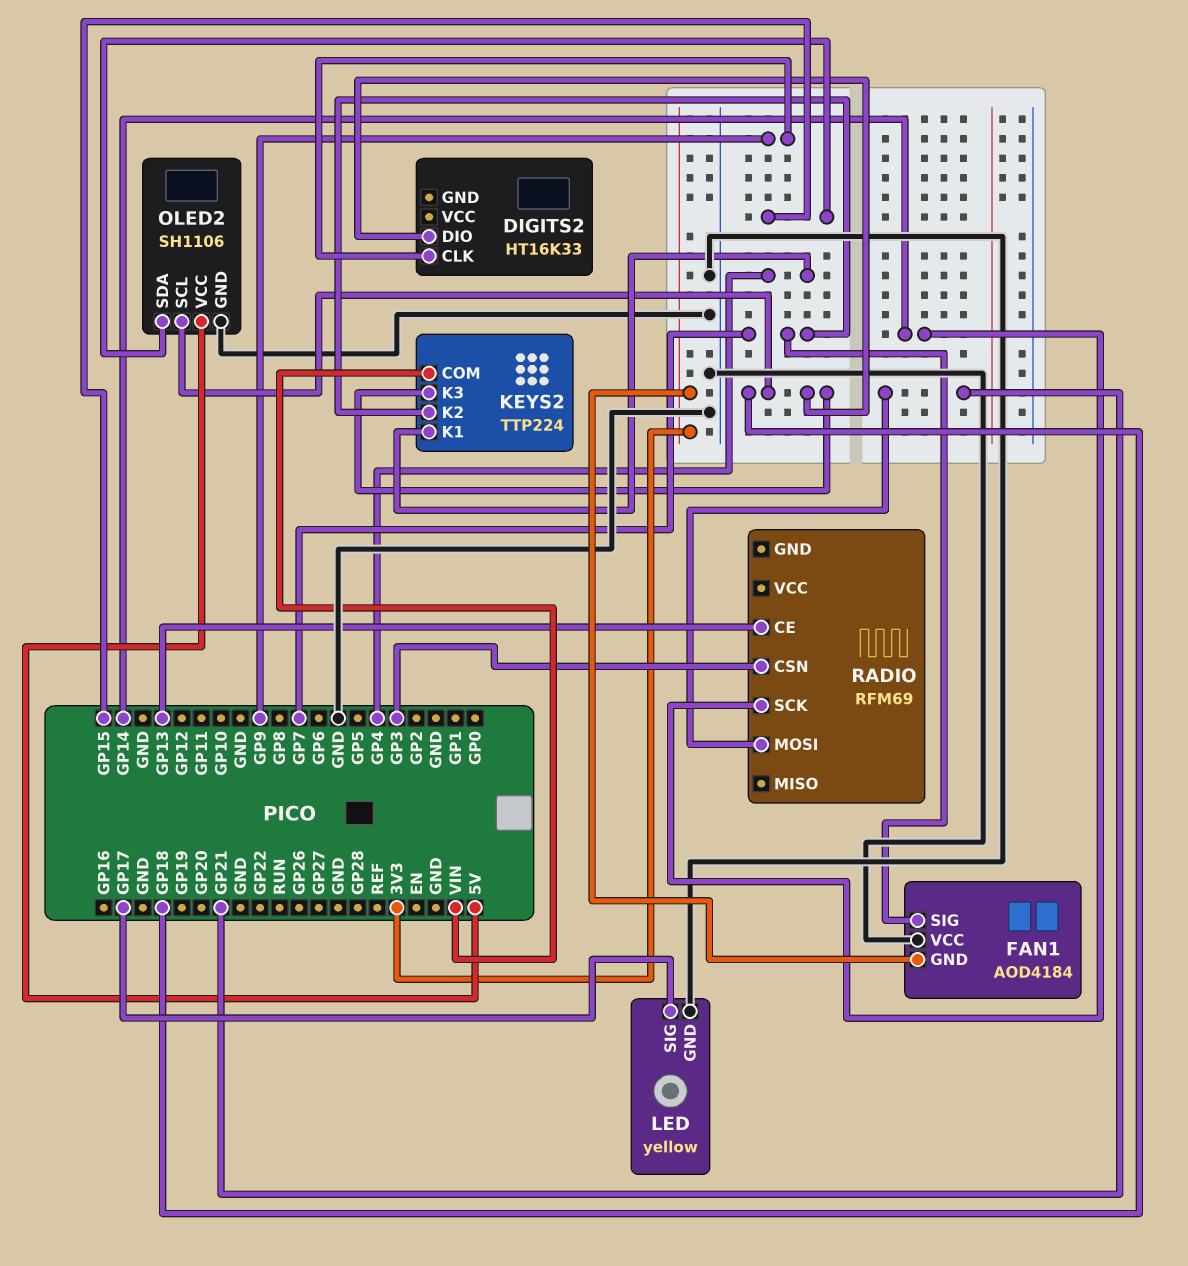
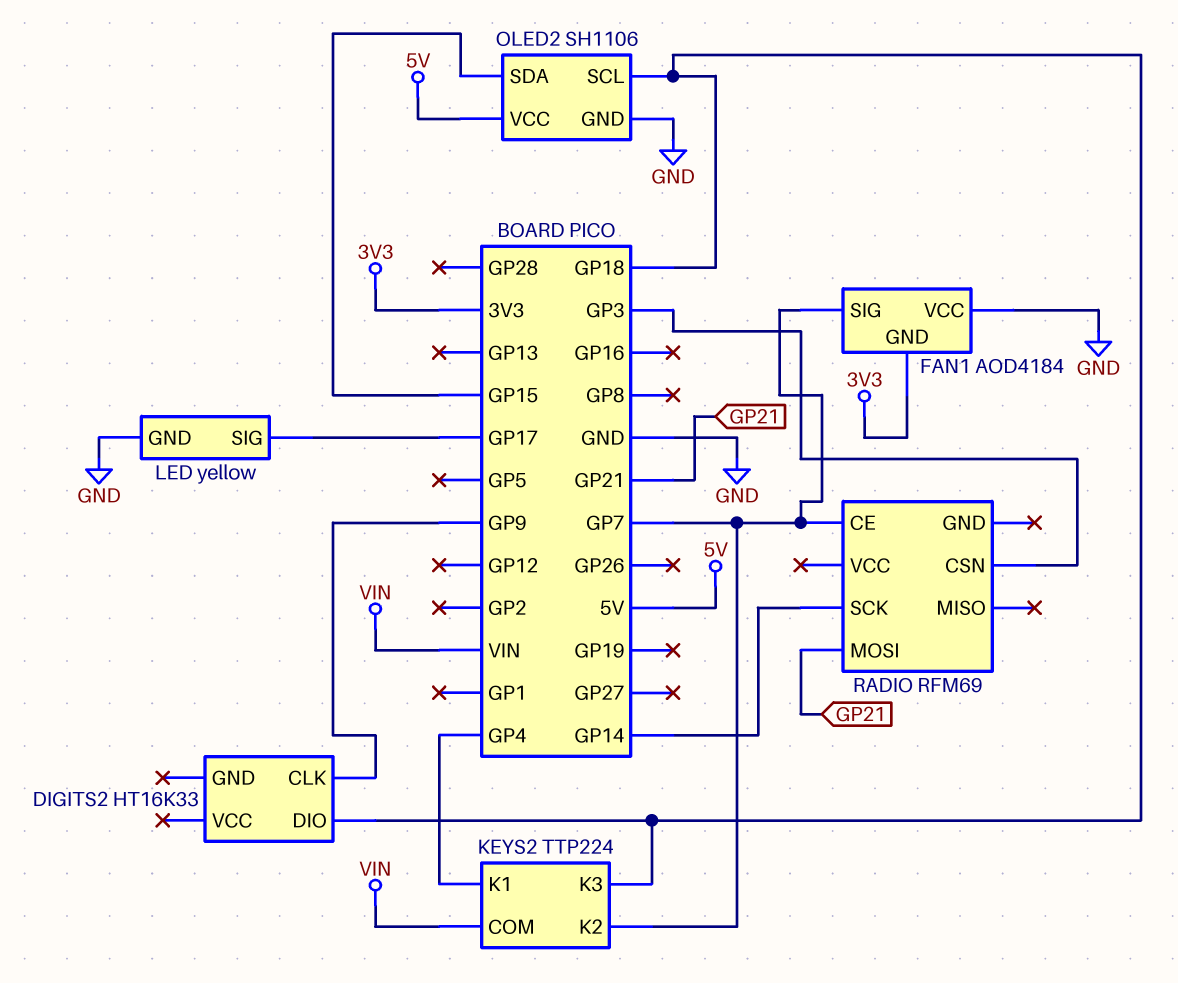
RADIO pin CE: GP13 -> GP7

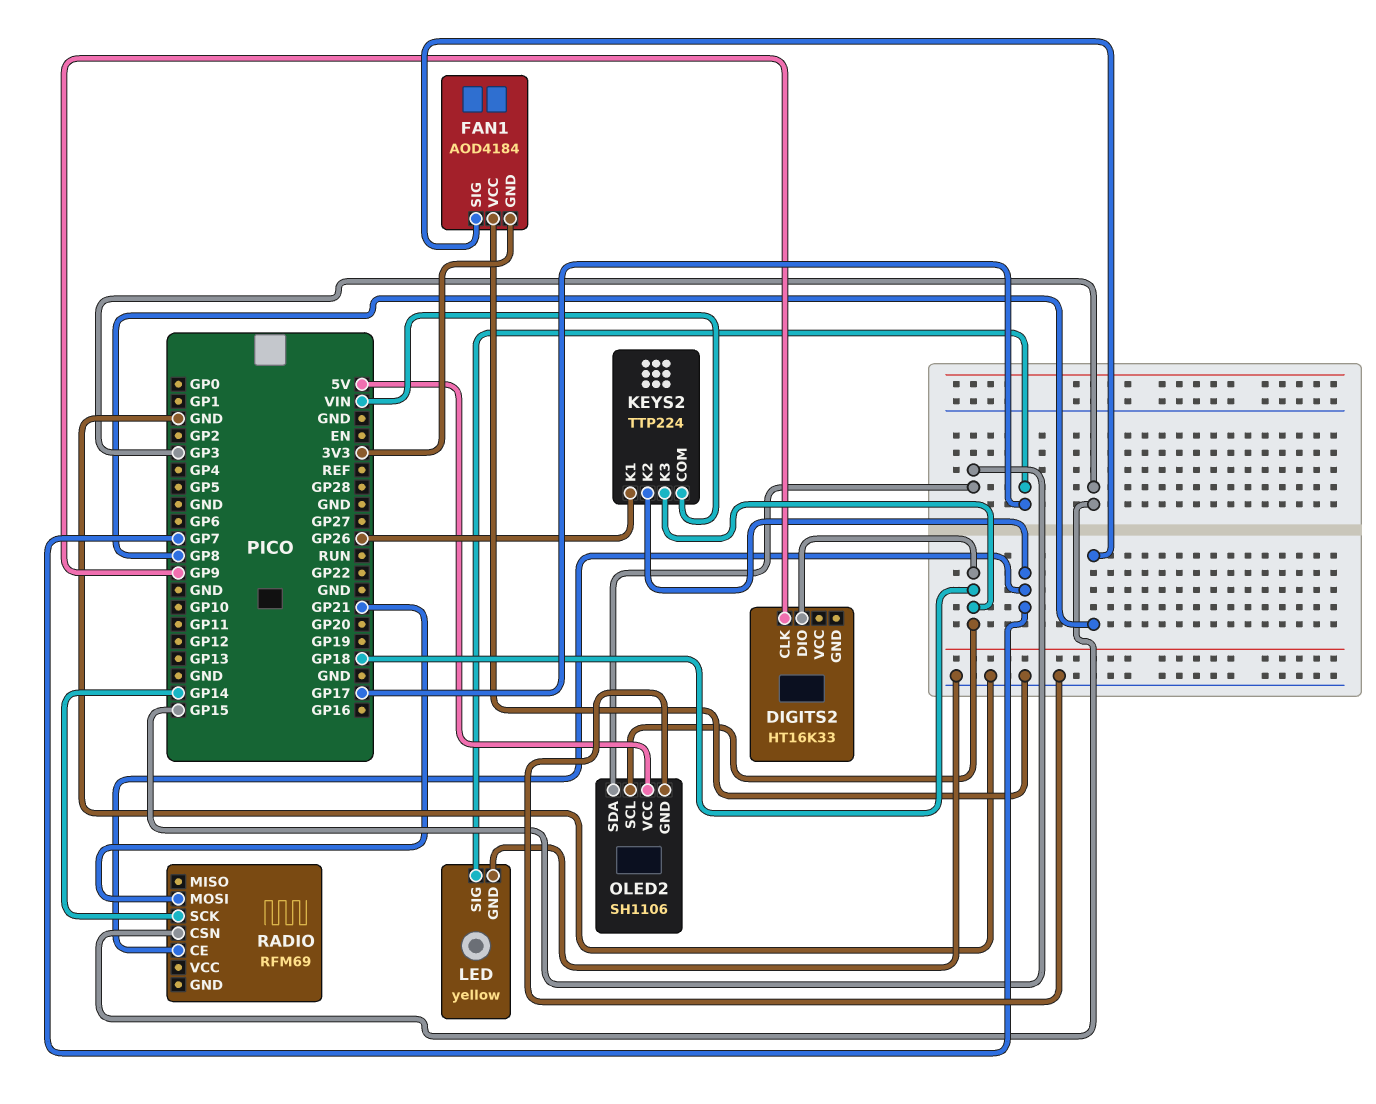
FAN1 pin SIG: GP7 -> GP8
KEYS2 pin K1: GP4 -> GP26

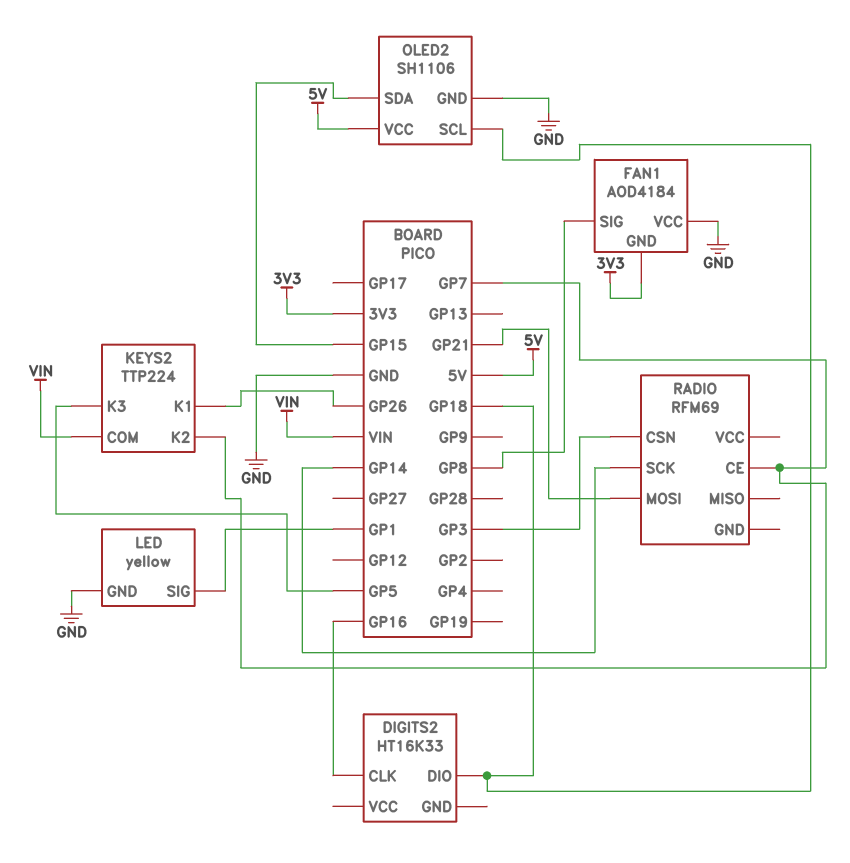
DIGITS2 pin CLK: GP9 -> GP16
KEYS2 pin K3: GP18 -> GP5
LED pin SIG: GP17 -> GP1

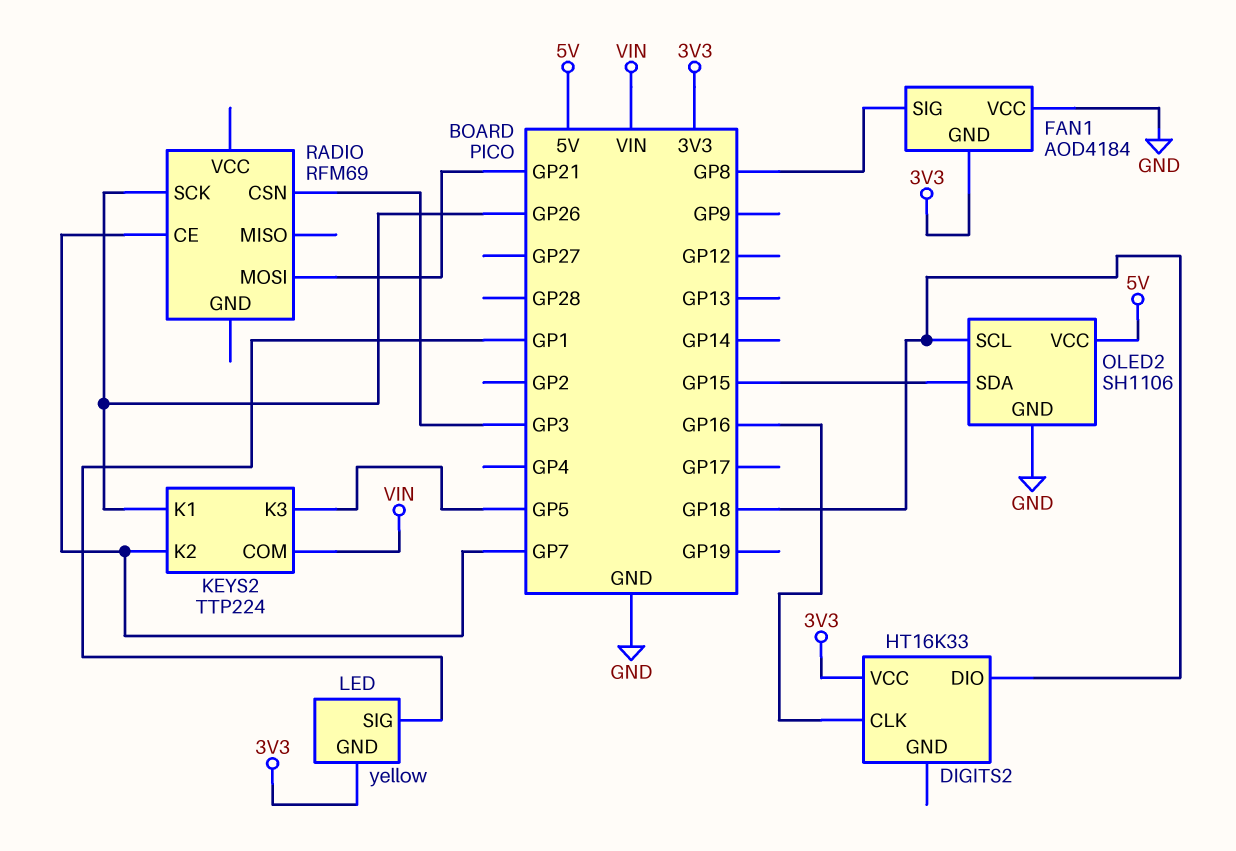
DIGITS2 pin VCC: none -> 3V3
LED pin GND: GND -> 3V3
RADIO pin SCK: GP14 -> GP26

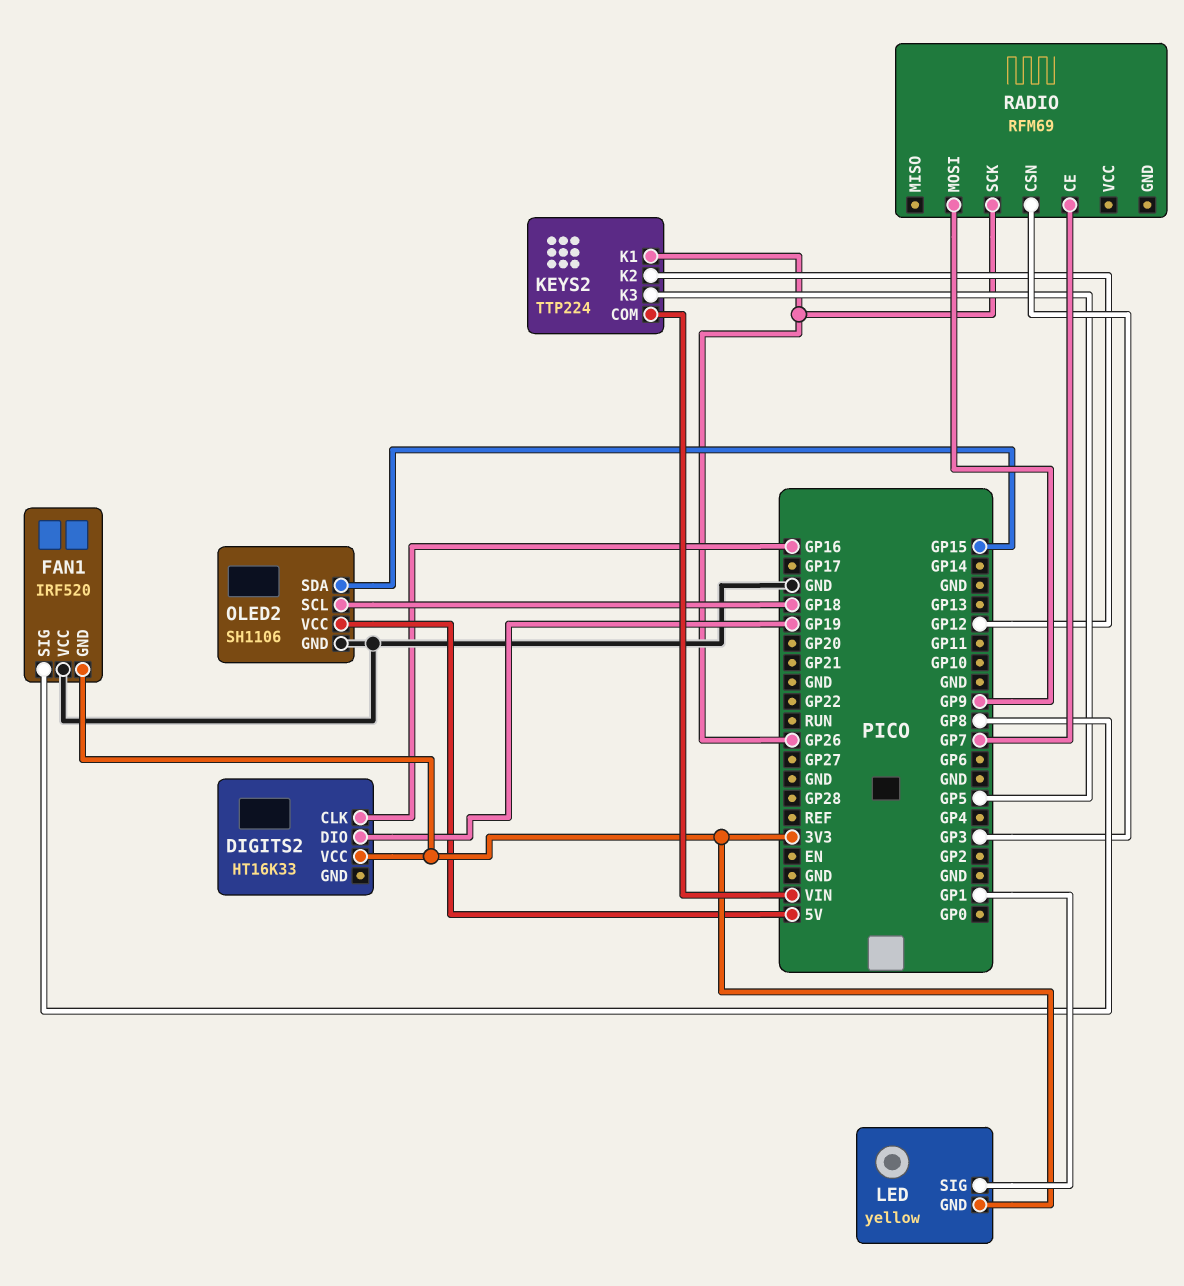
DIGITS2 pin DIO: GP18 -> GP19
FAN1: AOD4184 -> IRF520
KEYS2 pin K2: GP7 -> GP12
RADIO pin MOSI: GP21 -> GP9

